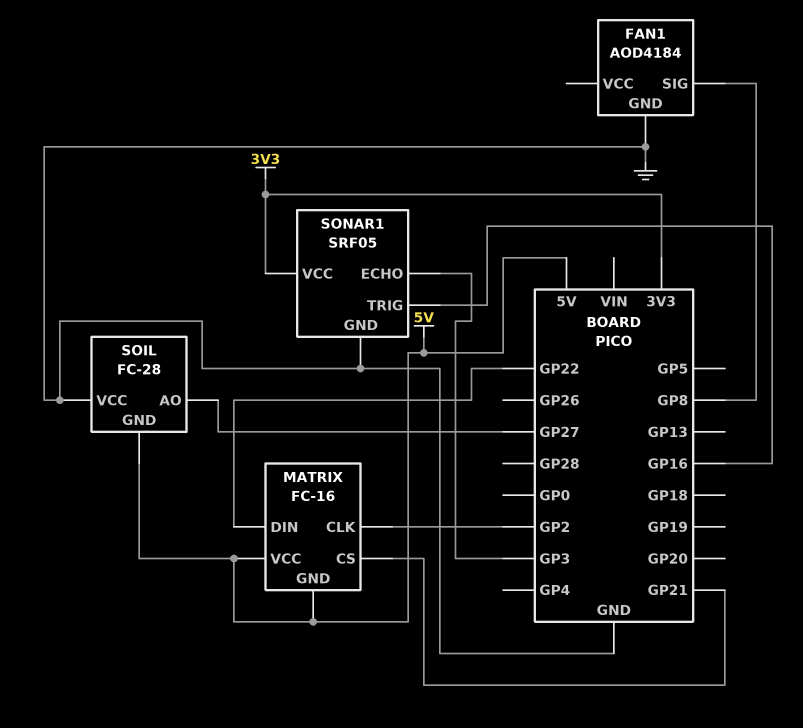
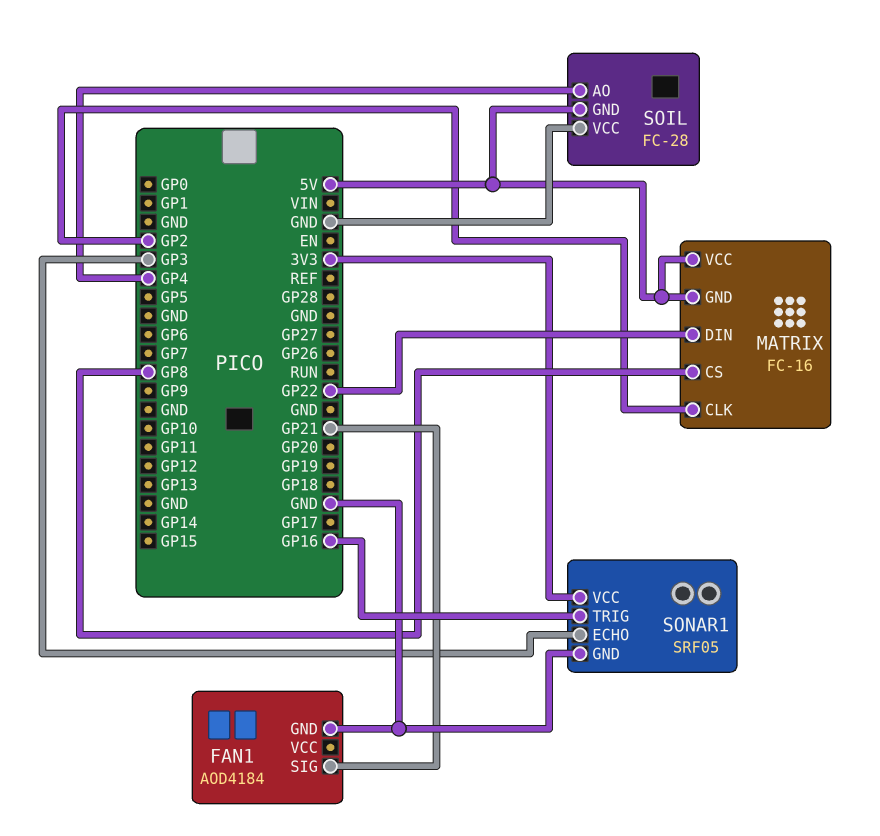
FAN1 pin SIG: GP8 -> GP21
MATRIX pin CS: GP21 -> GP8
SOIL pin AO: GP27 -> GP4

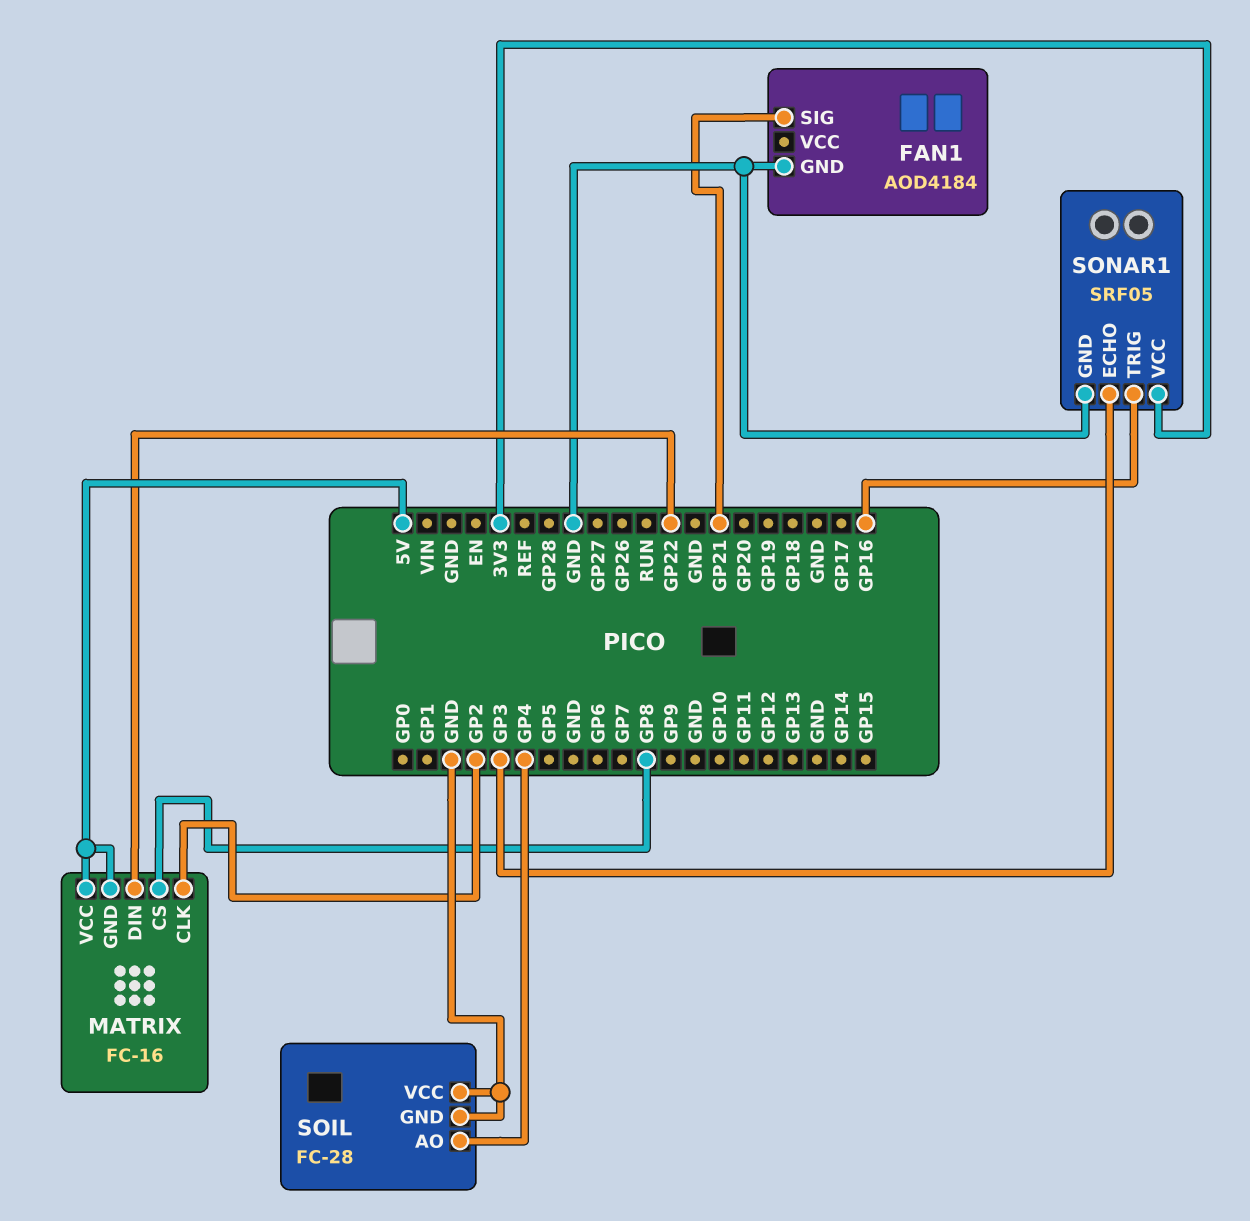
SOIL pin GND: 5V -> GND

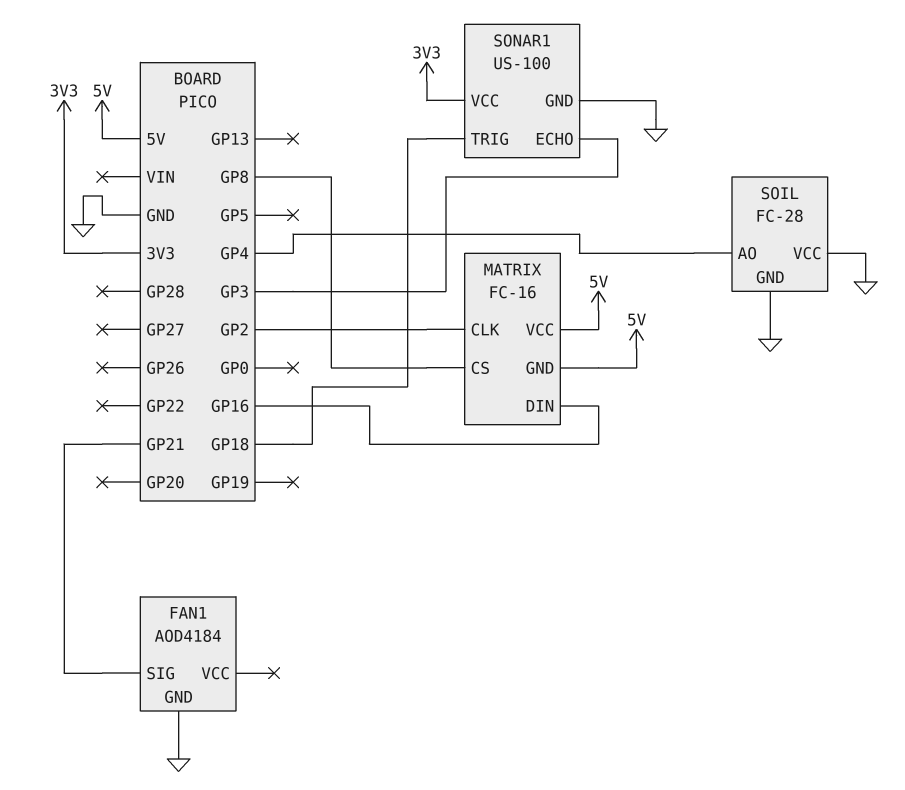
MATRIX pin DIN: GP22 -> GP16
SONAR1: SRF05 -> US-100
SONAR1 pin TRIG: GP16 -> GP18

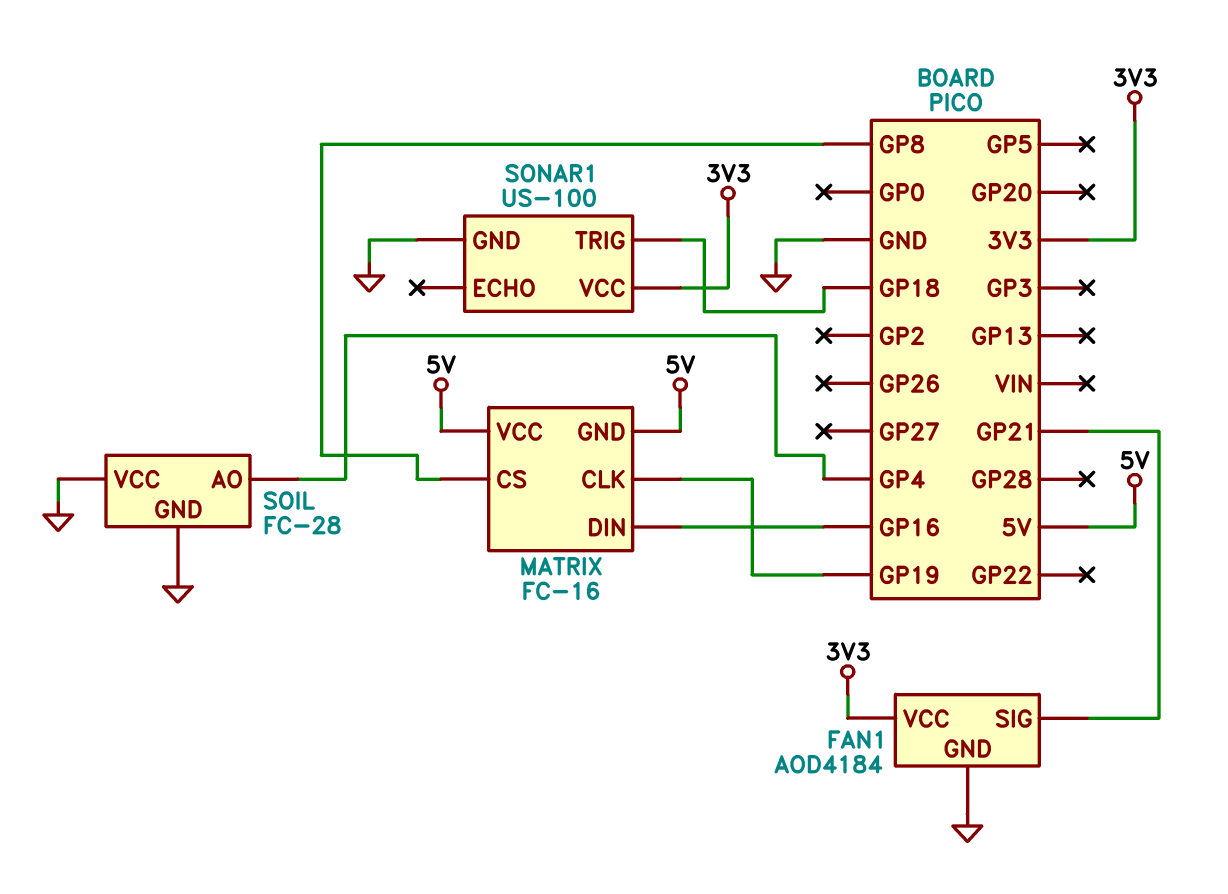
FAN1 pin VCC: none -> 3V3
MATRIX pin CLK: GP2 -> GP19
SONAR1 pin ECHO: GP3 -> none

